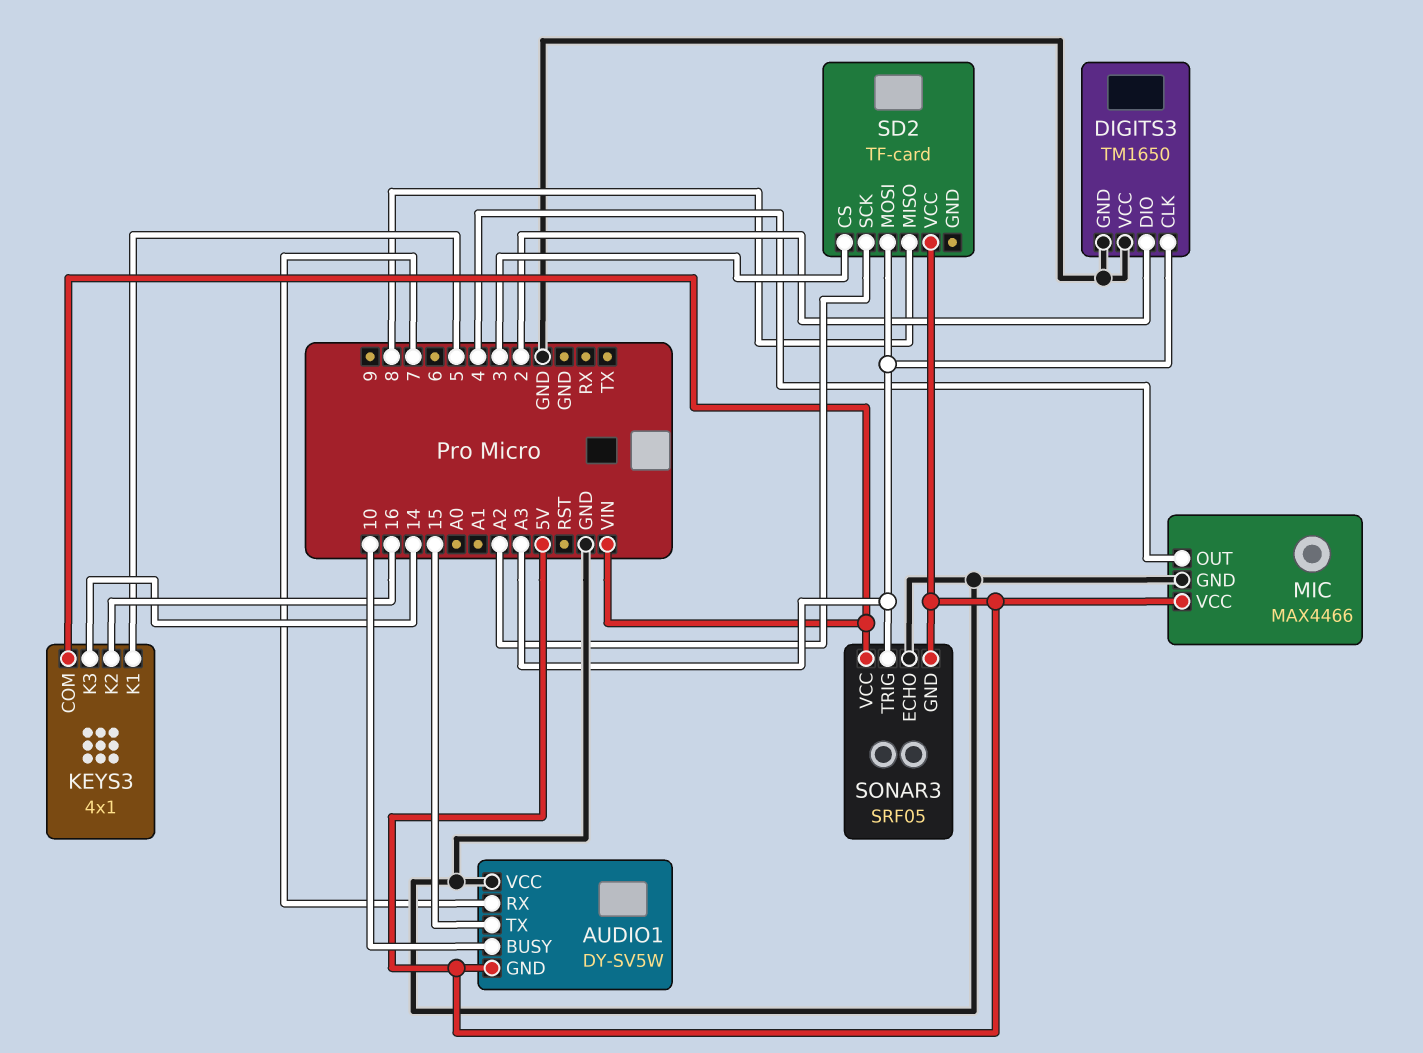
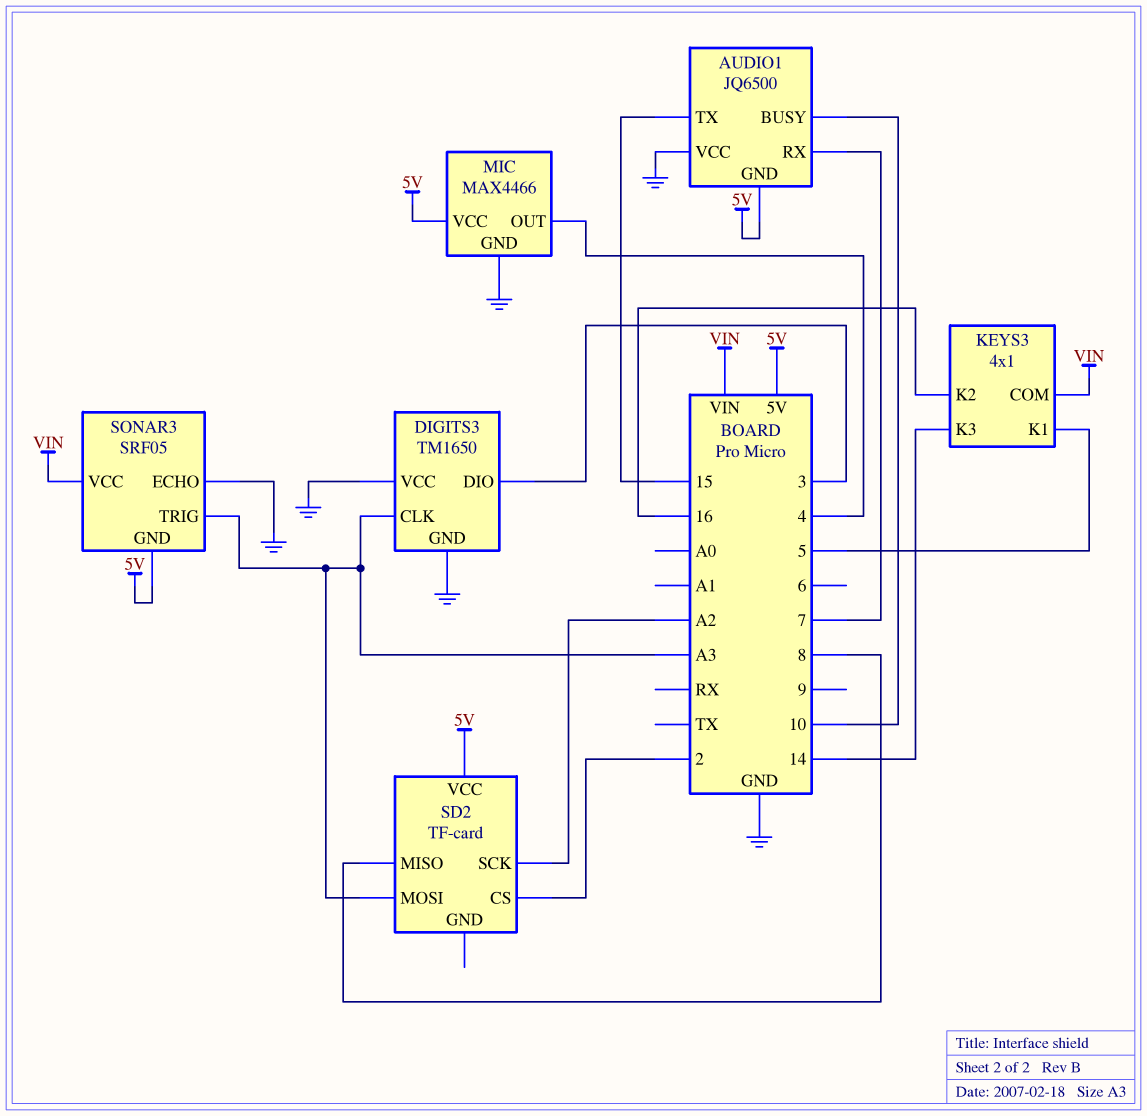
AUDIO1: DY-SV5W -> JQ6500
DIGITS3 pin DIO: 2 -> 3
SD2 pin CS: 3 -> 2

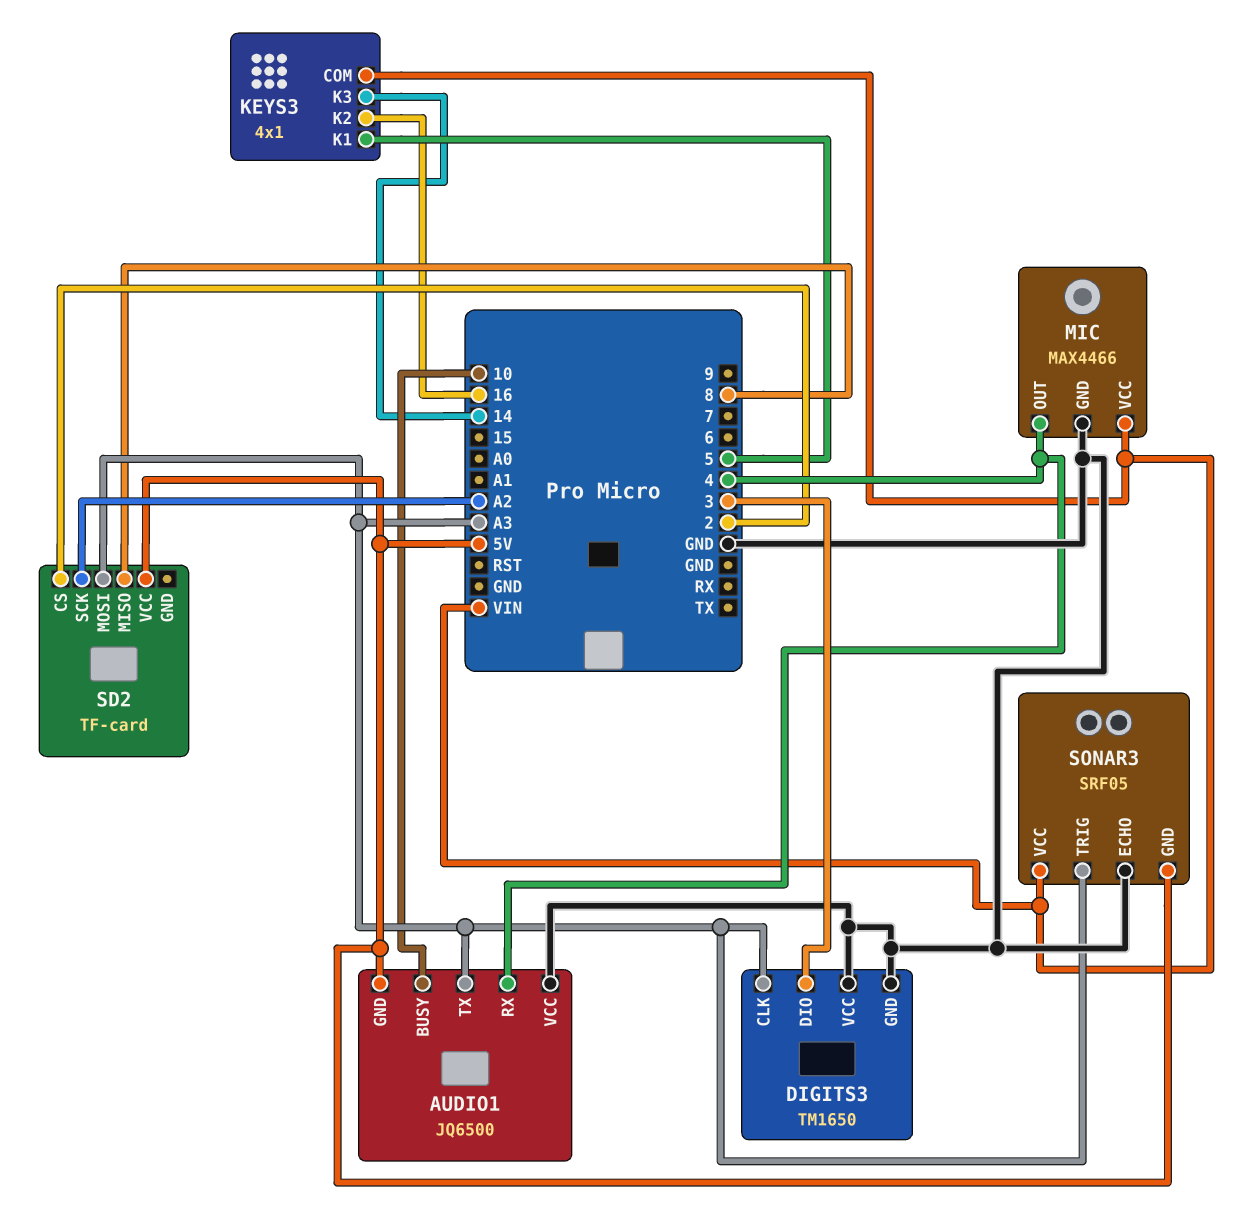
AUDIO1 pin RX: 7 -> 4
AUDIO1 pin TX: 15 -> A3
MIC pin VCC: 5V -> VIN

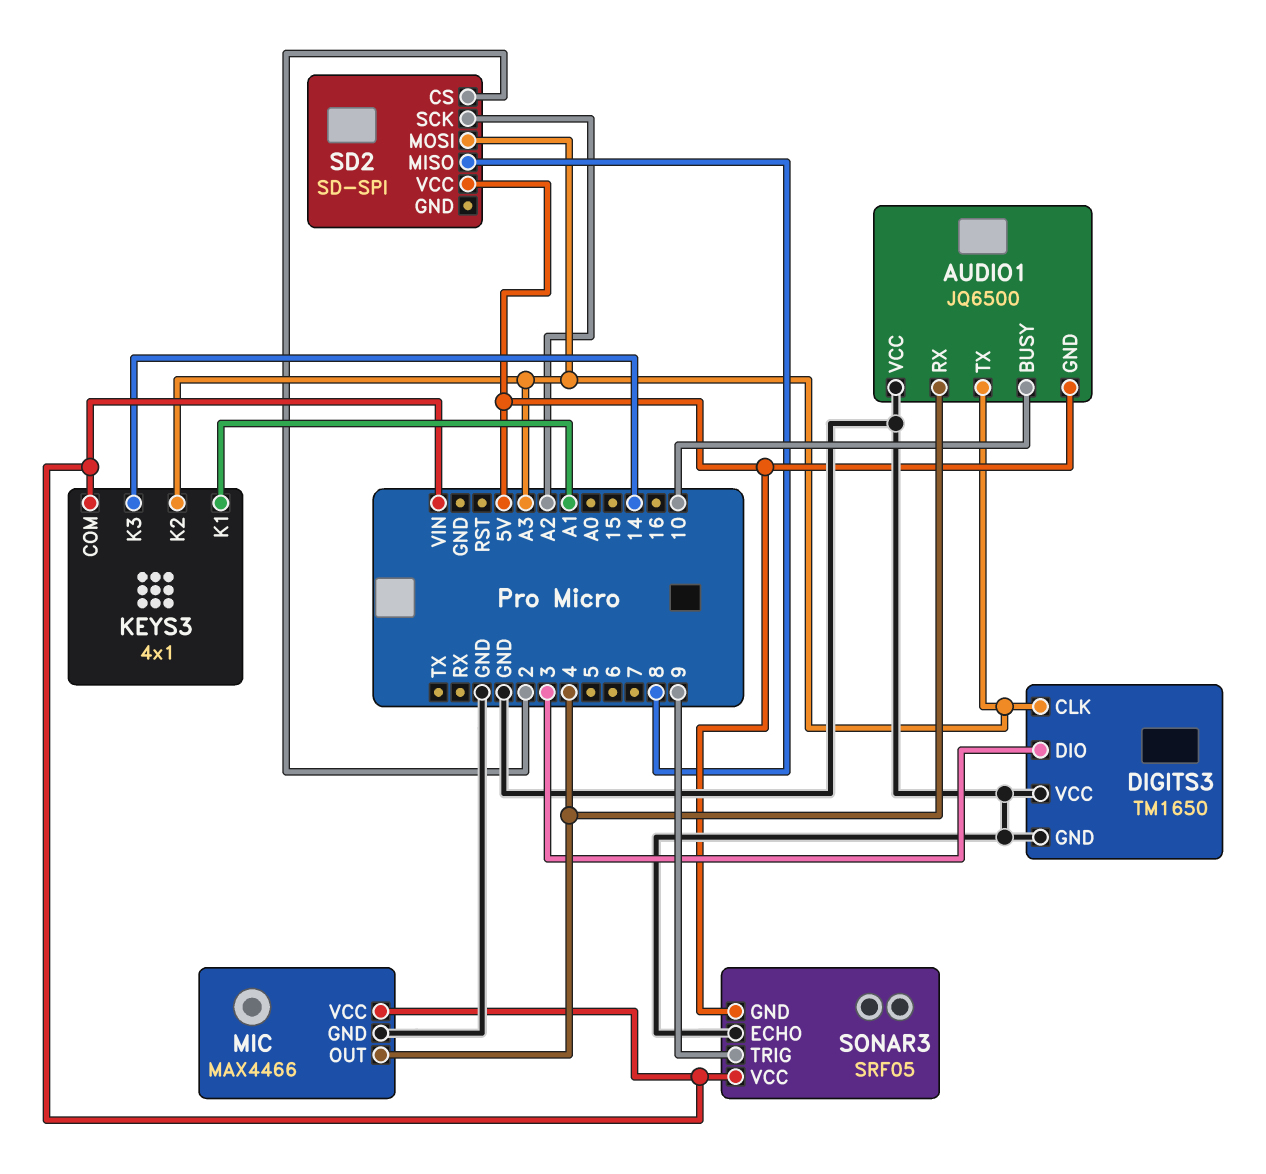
KEYS3 pin K1: 5 -> A1
KEYS3 pin K2: 16 -> A3
SD2: TF-card -> SD-SPI
SONAR3 pin TRIG: A3 -> 9

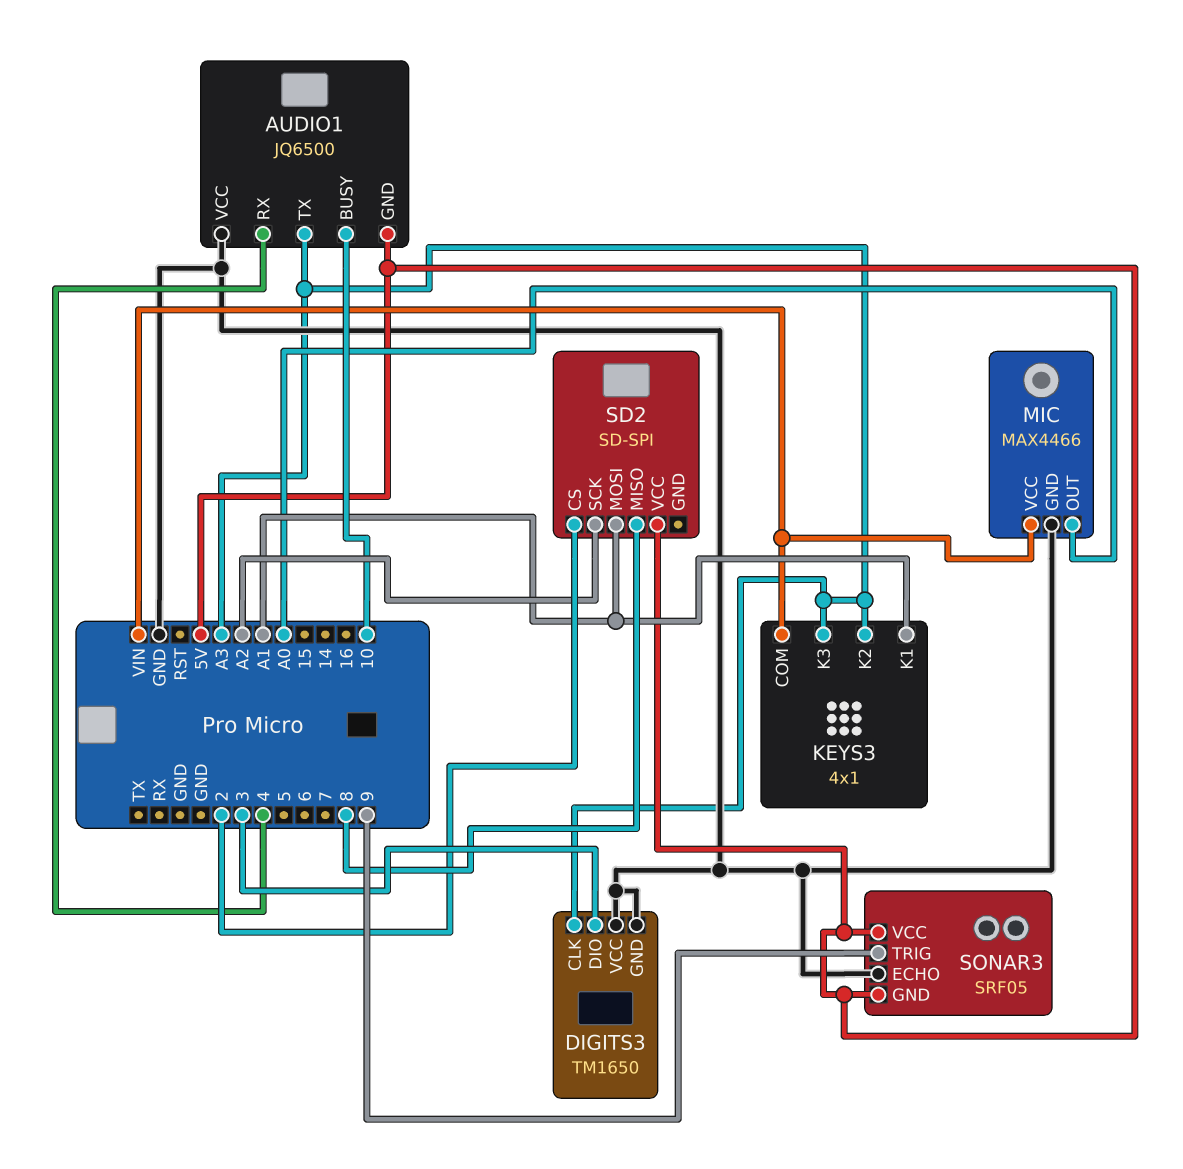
KEYS3 pin K3: 14 -> A3
MIC pin OUT: 4 -> A0
SD2 pin MOSI: A3 -> A1
SONAR3 pin VCC: VIN -> 5V

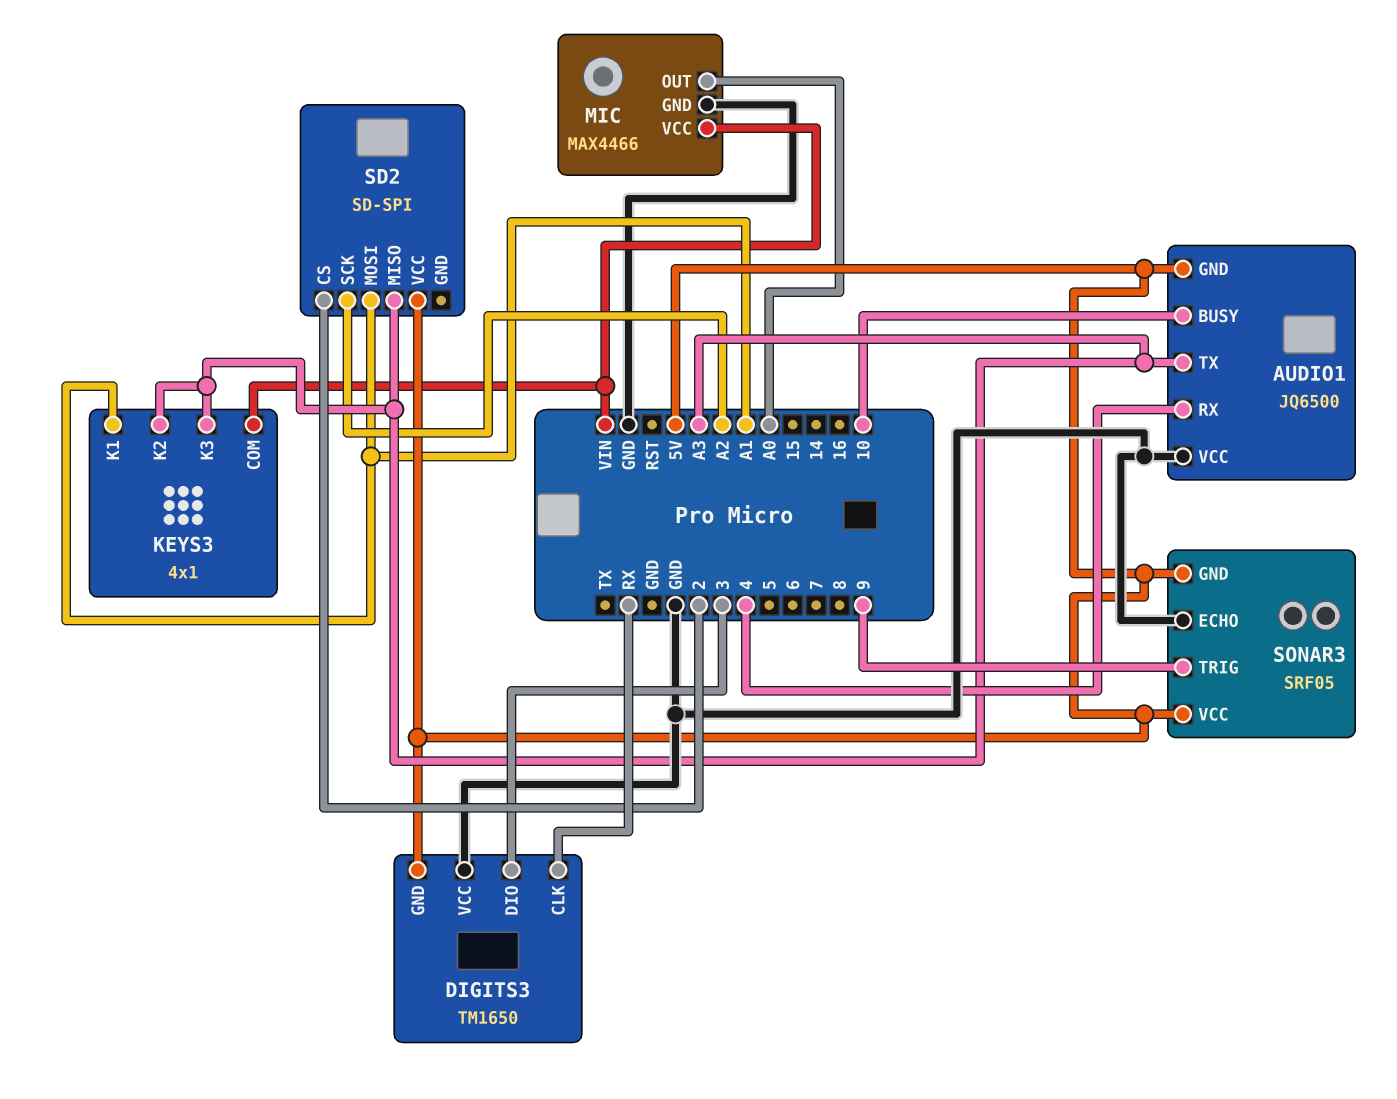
DIGITS3 pin CLK: A3 -> RX
DIGITS3 pin GND: GND -> 5V
SD2 pin MISO: 8 -> A3

